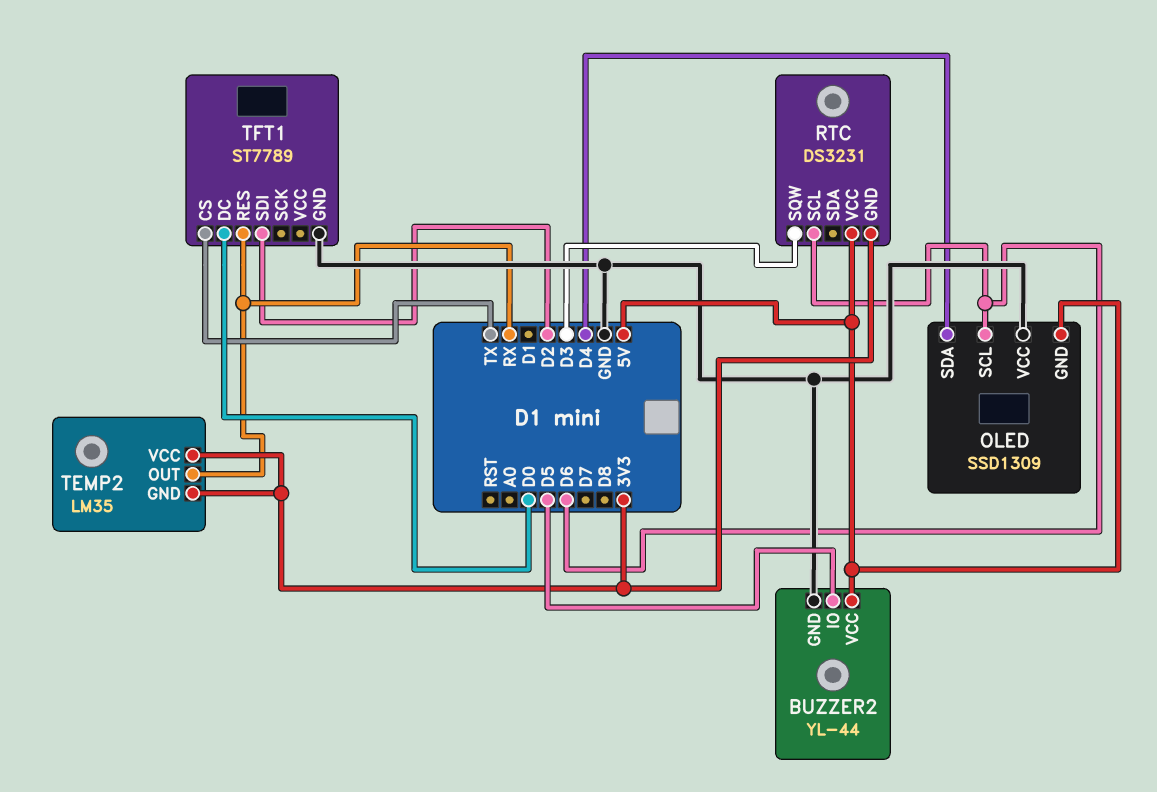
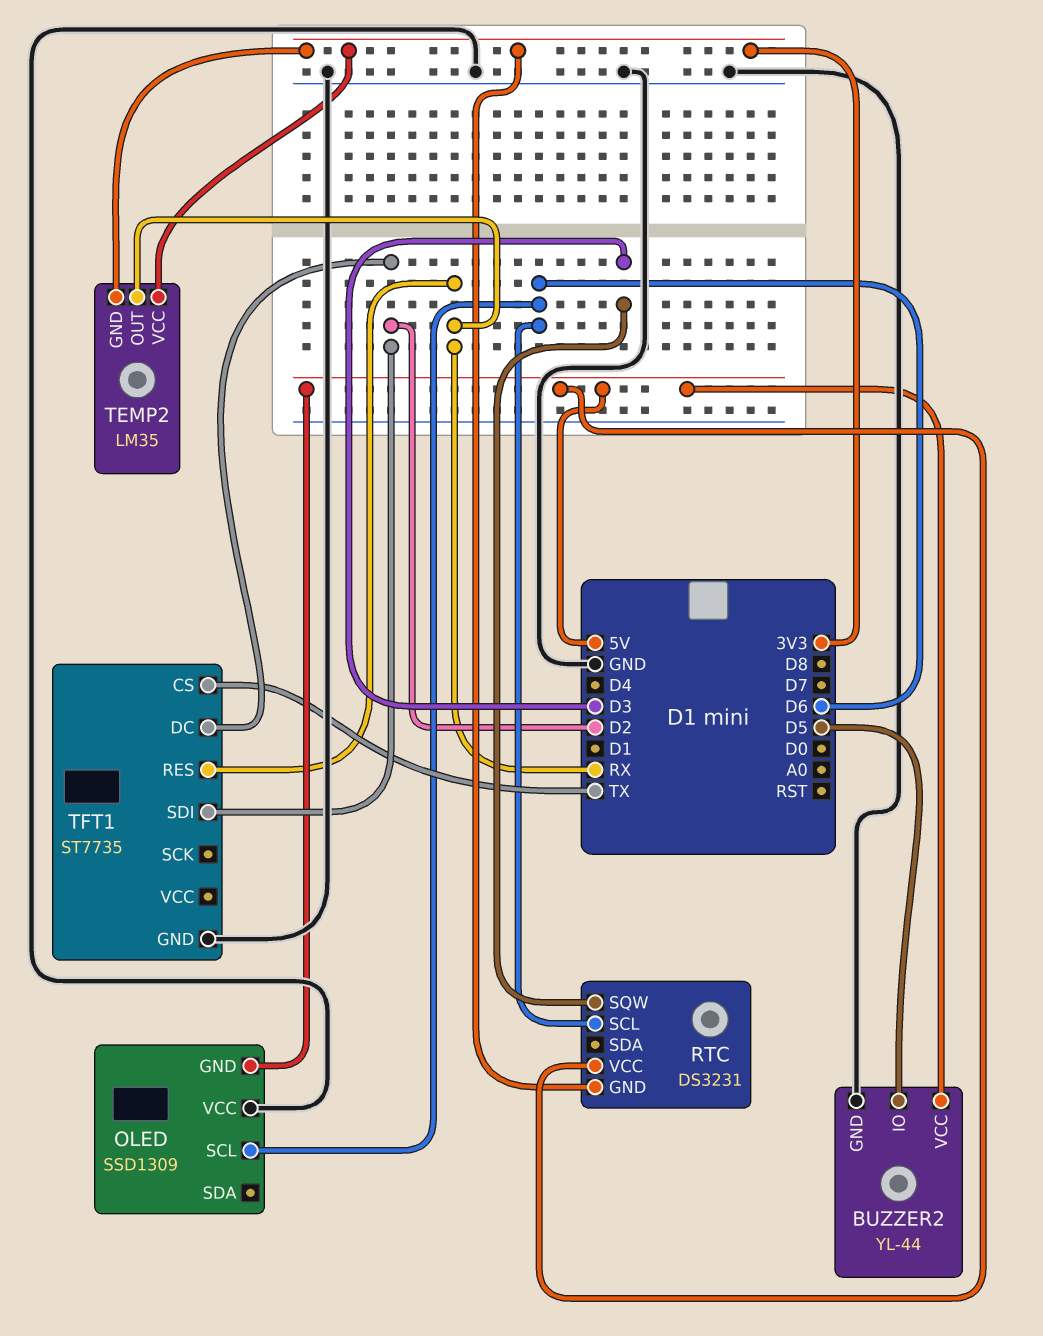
OLED pin SDA: D4 -> none
TFT1: ST7789 -> ST7735
TFT1 pin DC: D0 -> D2

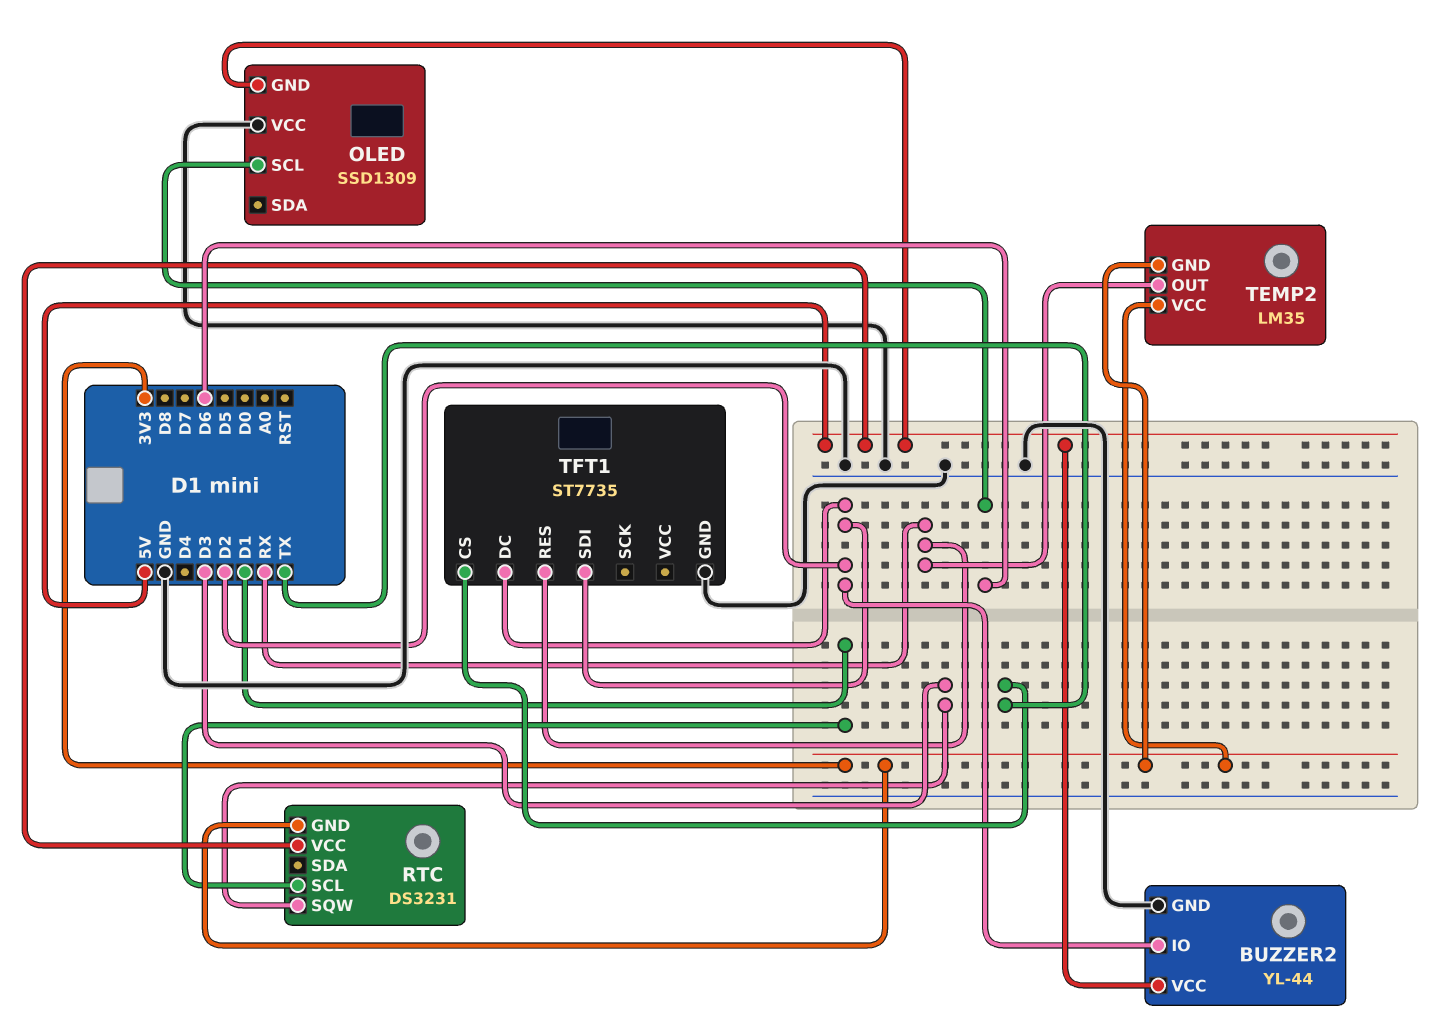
BUZZER2 pin IO: D5 -> D2
RTC pin SCL: D6 -> D1

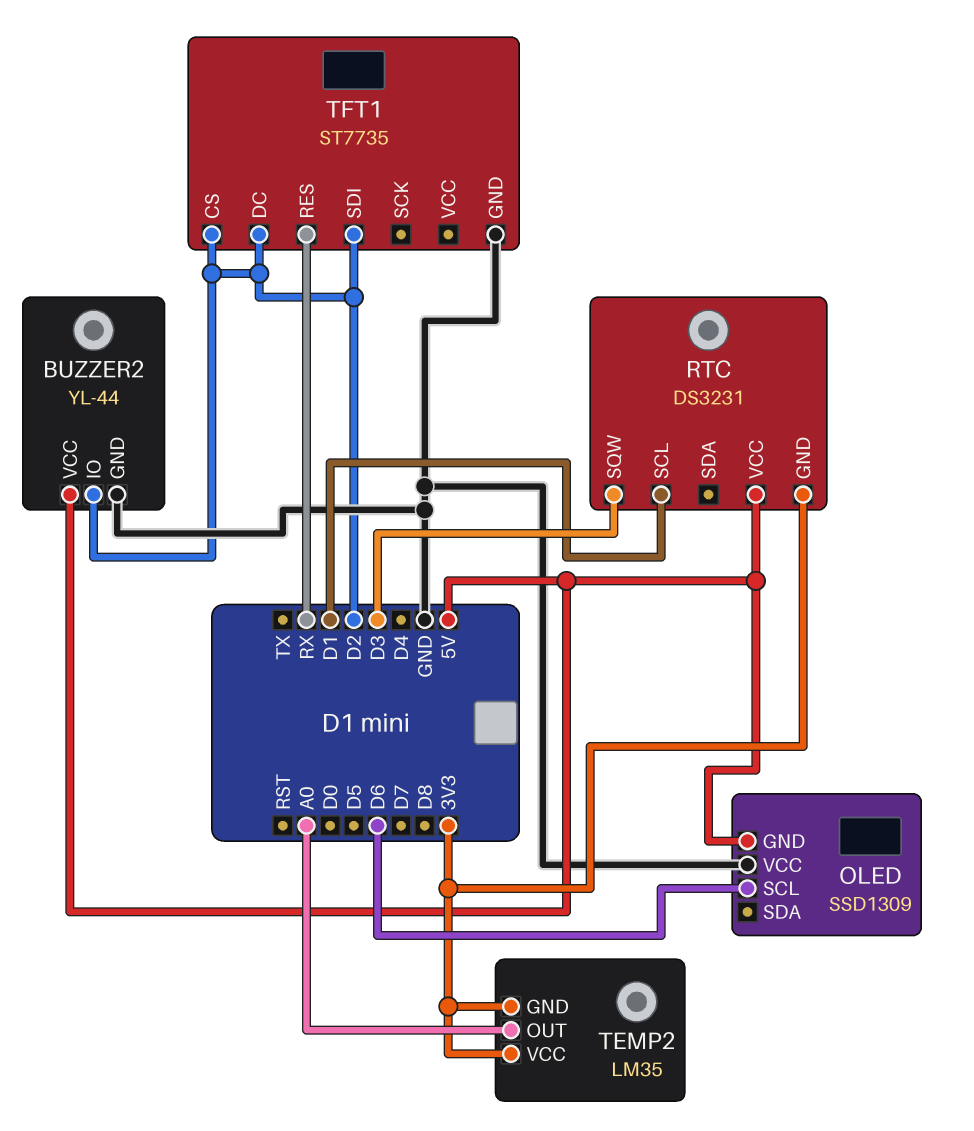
TEMP2 pin OUT: RX -> A0
TFT1 pin CS: TX -> D2

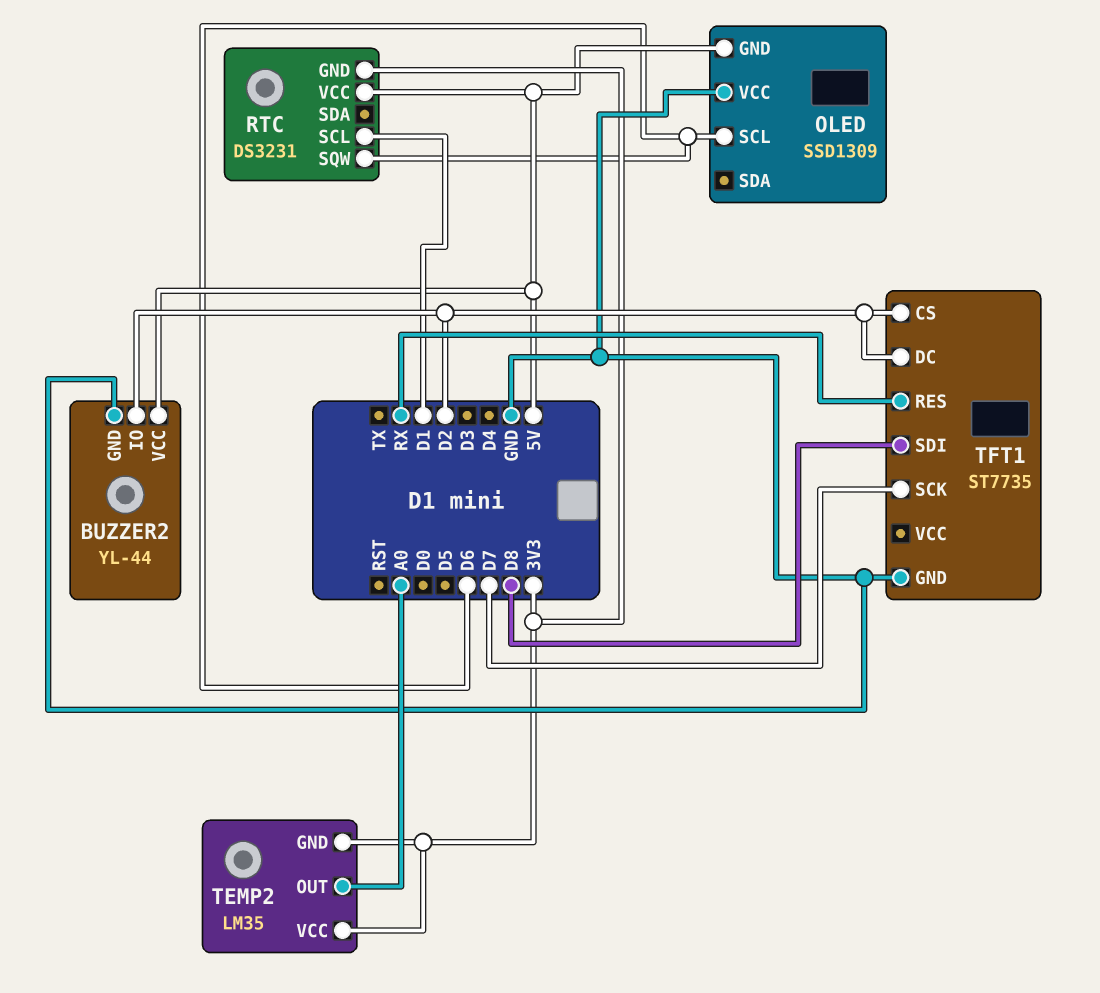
RTC pin SQW: D3 -> D6
TFT1 pin SCK: none -> D7
TFT1 pin SDI: D2 -> D8

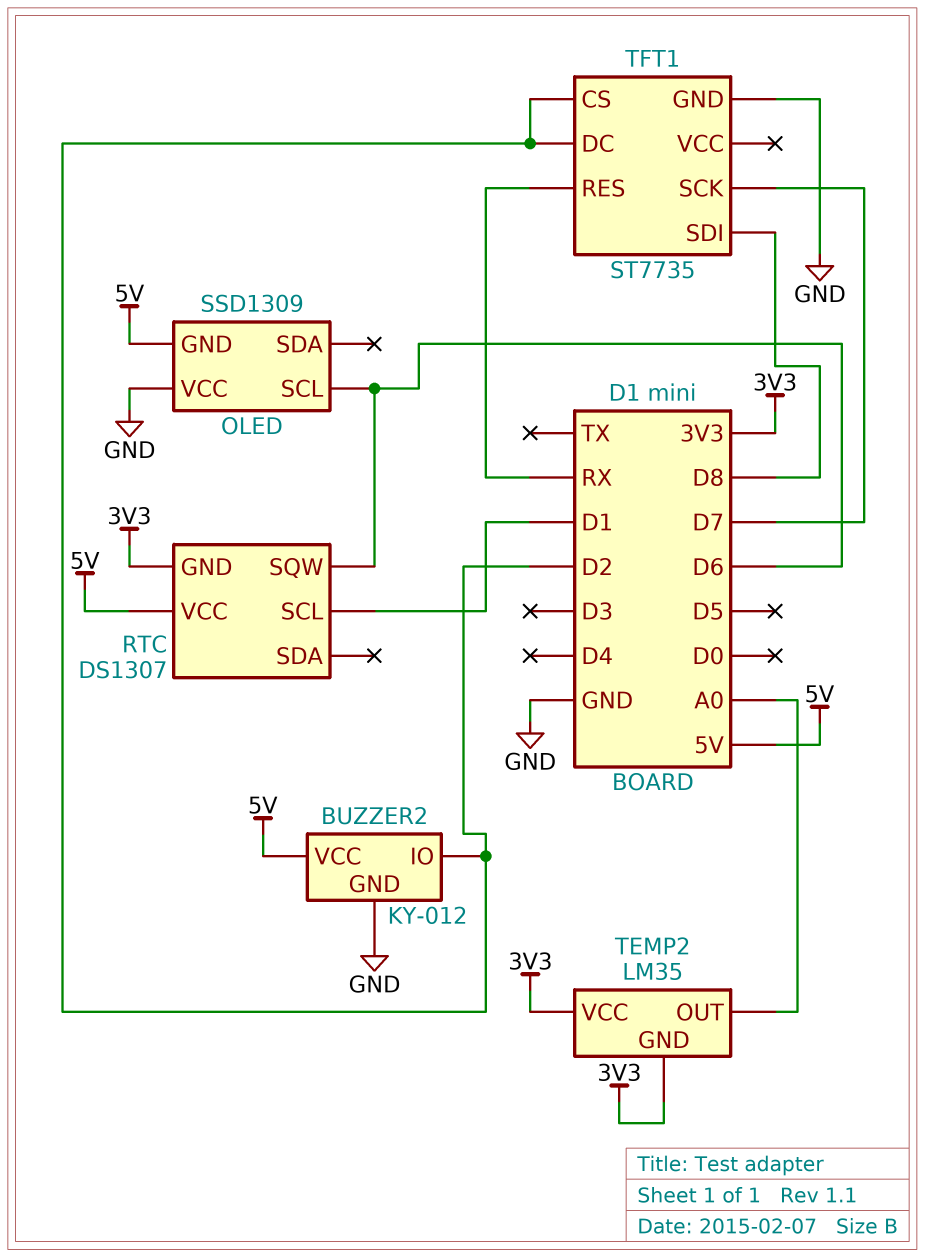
BUZZER2: YL-44 -> KY-012
RTC: DS3231 -> DS1307

